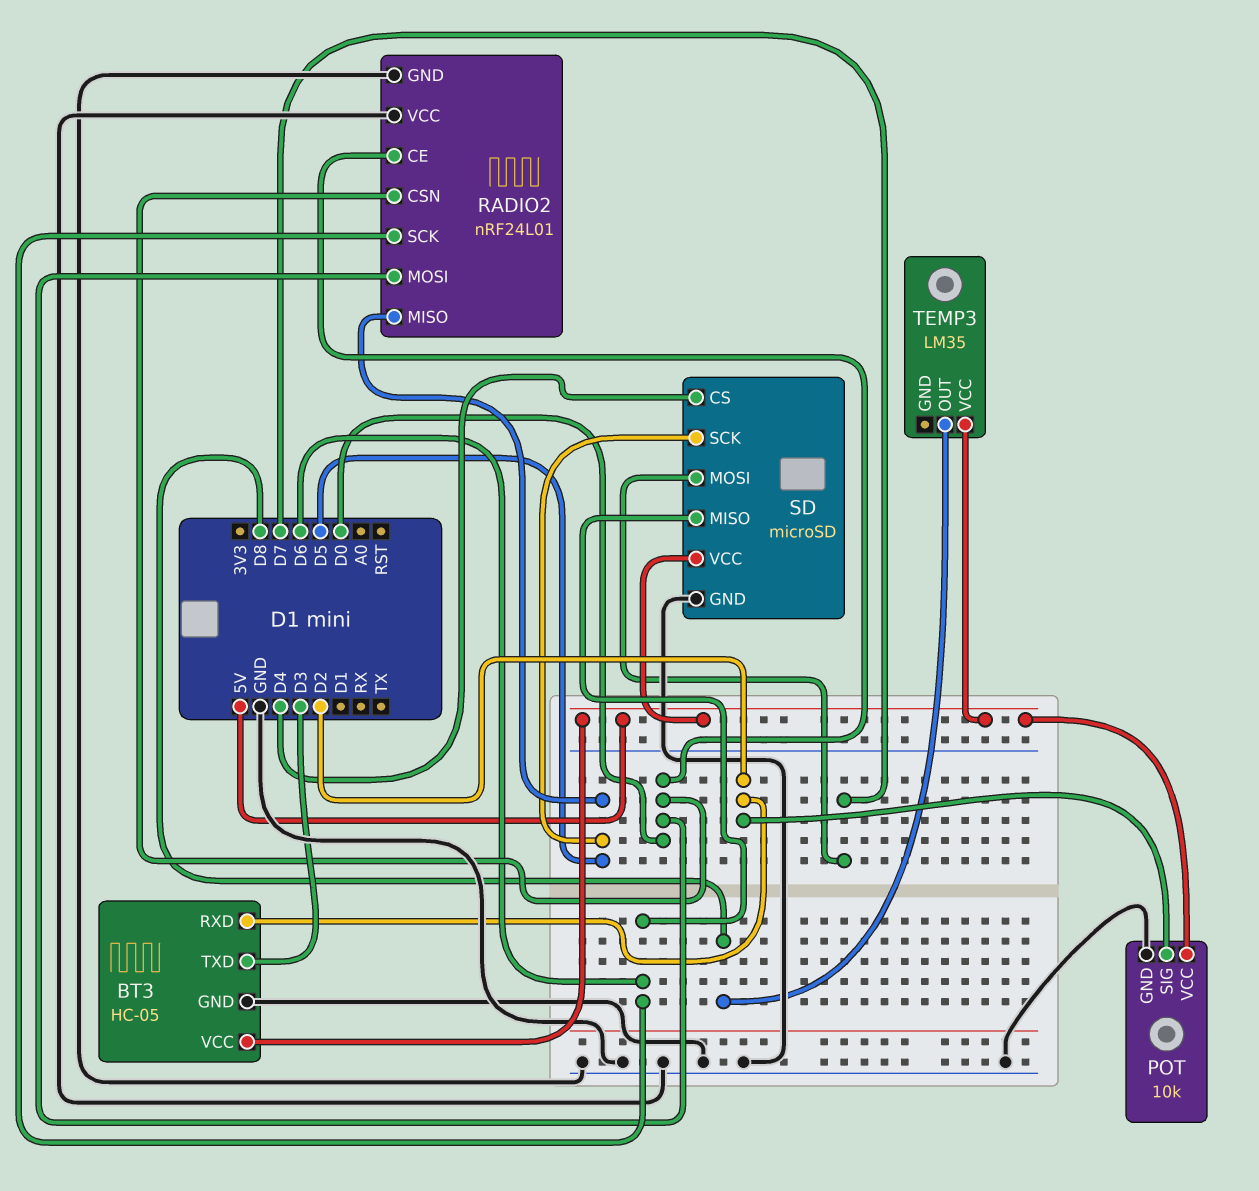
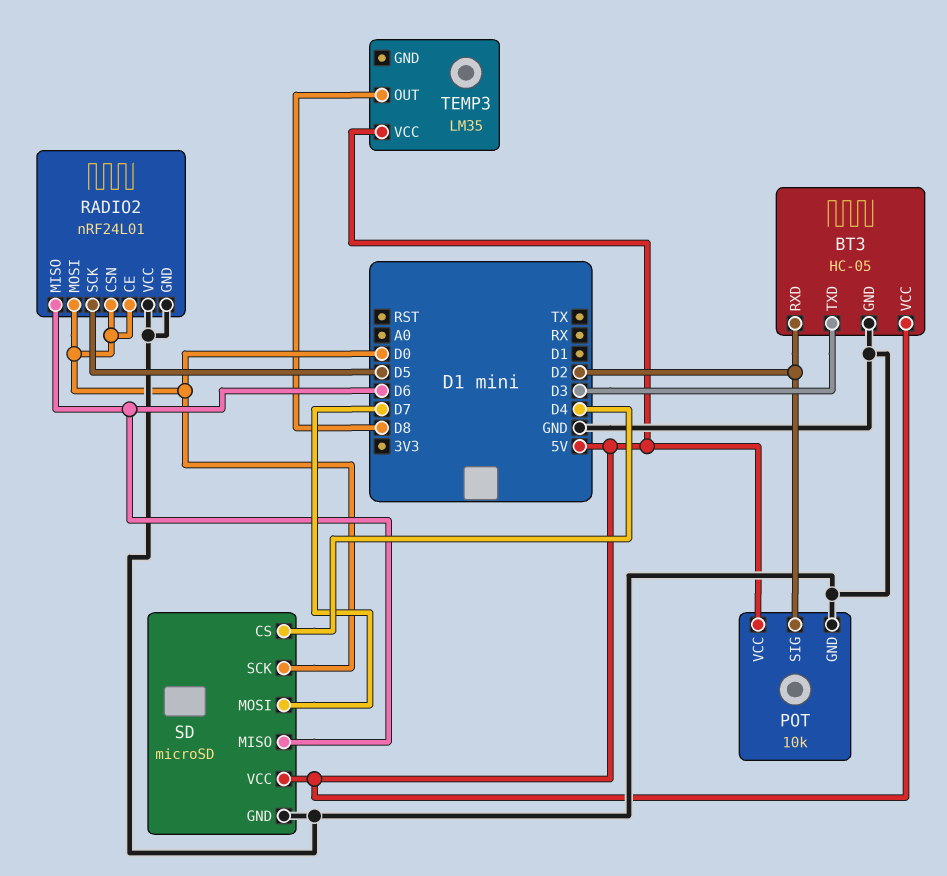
RADIO2 pin MISO: D5 -> D6
RADIO2 pin SCK: D6 -> D5
SD pin SCK: D5 -> D0

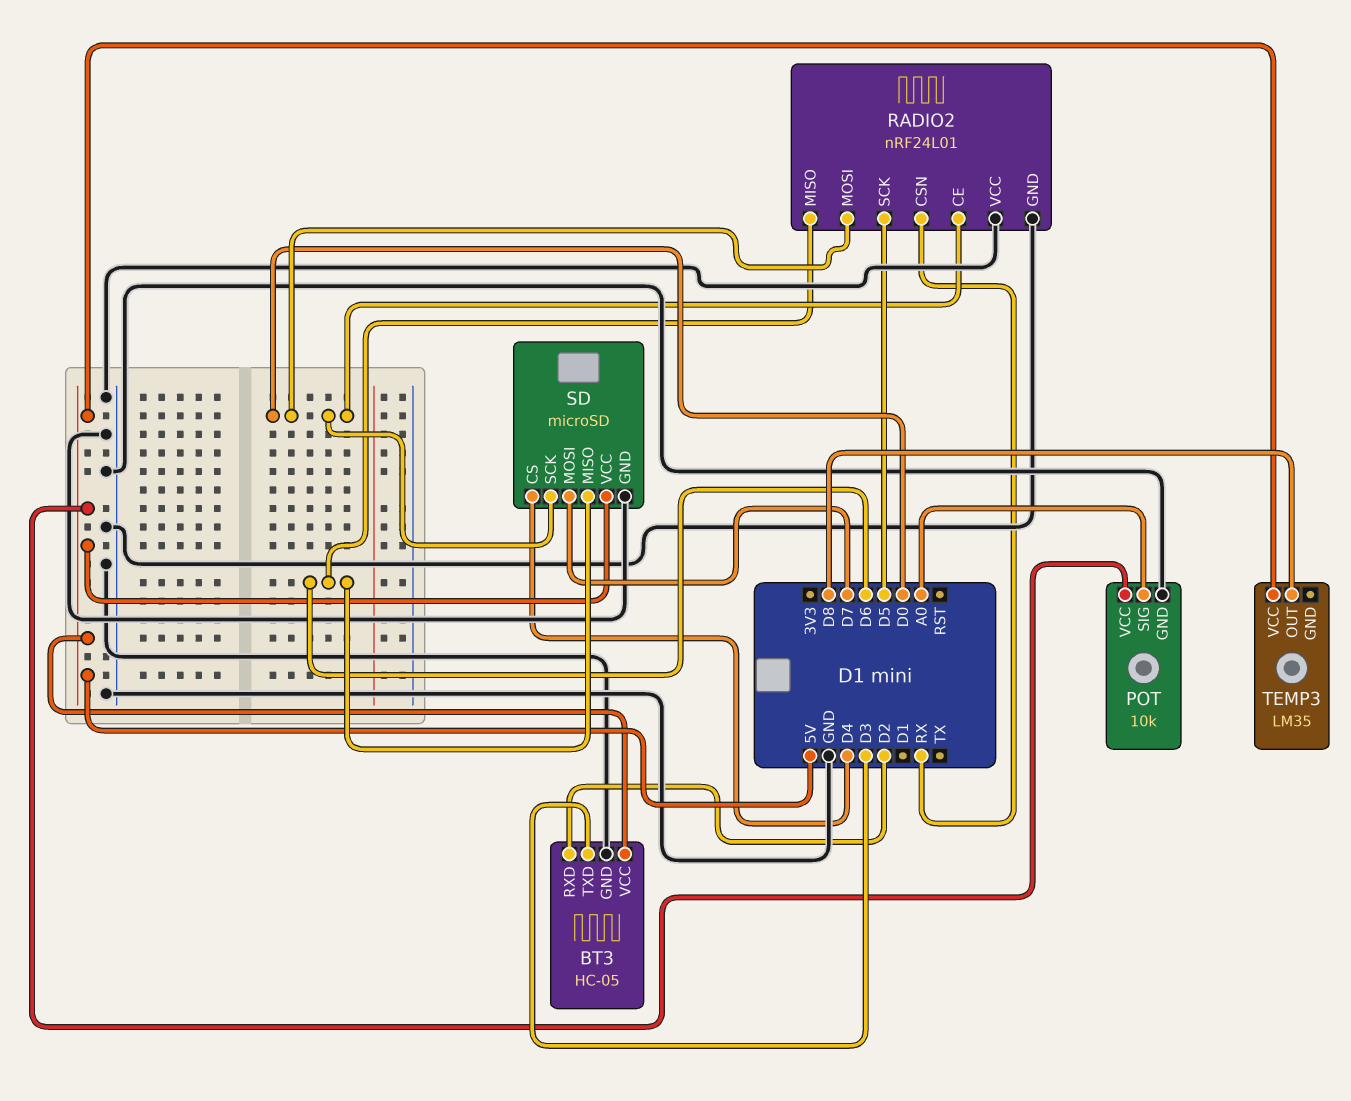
POT pin SIG: D2 -> A0
RADIO2 pin CSN: D0 -> RX

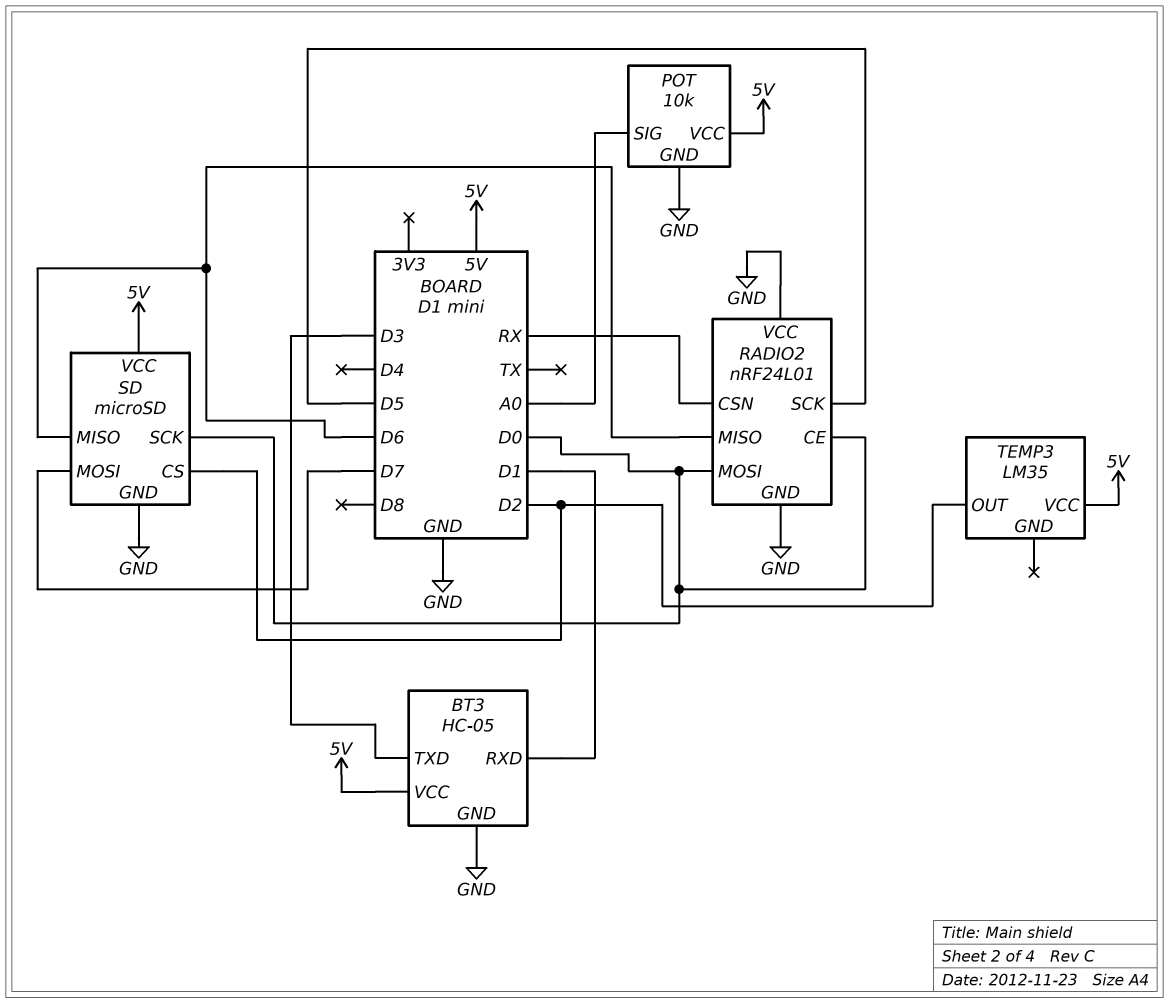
BT3 pin RXD: D2 -> D1
SD pin CS: D4 -> D2
TEMP3 pin OUT: D8 -> D2

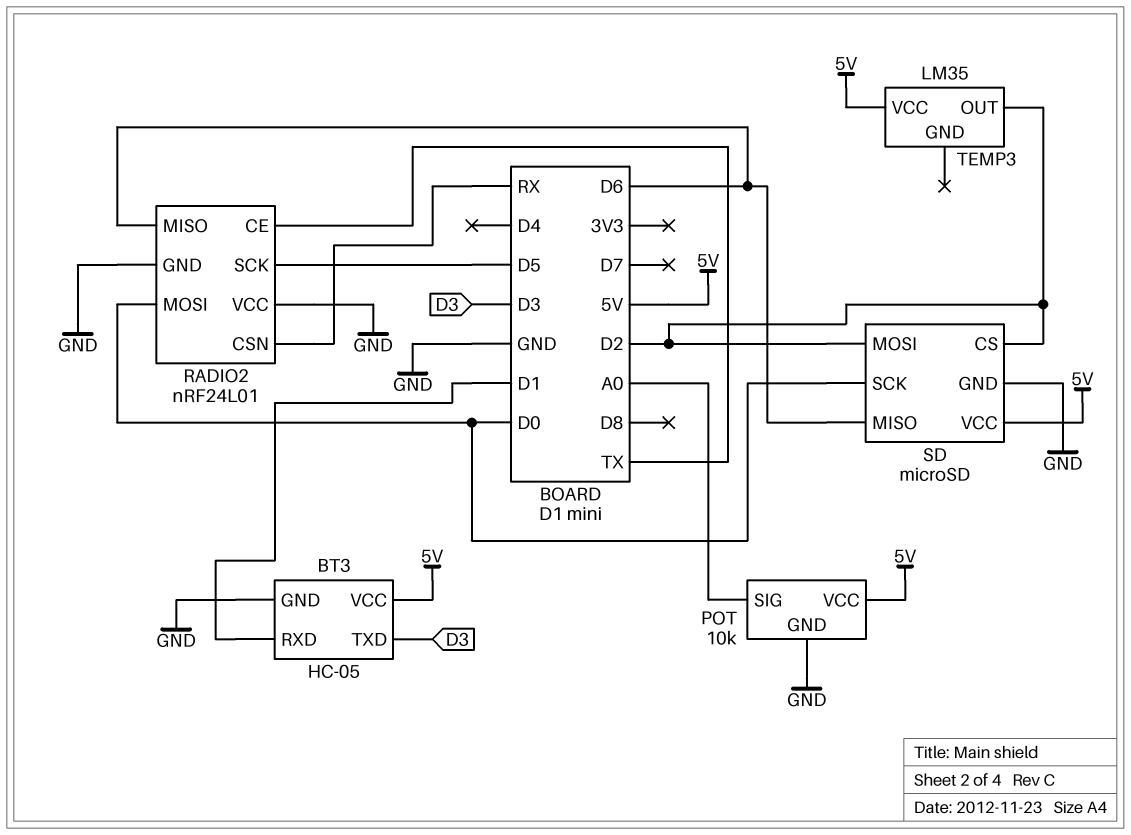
RADIO2 pin CE: D0 -> TX
SD pin MOSI: D7 -> D2

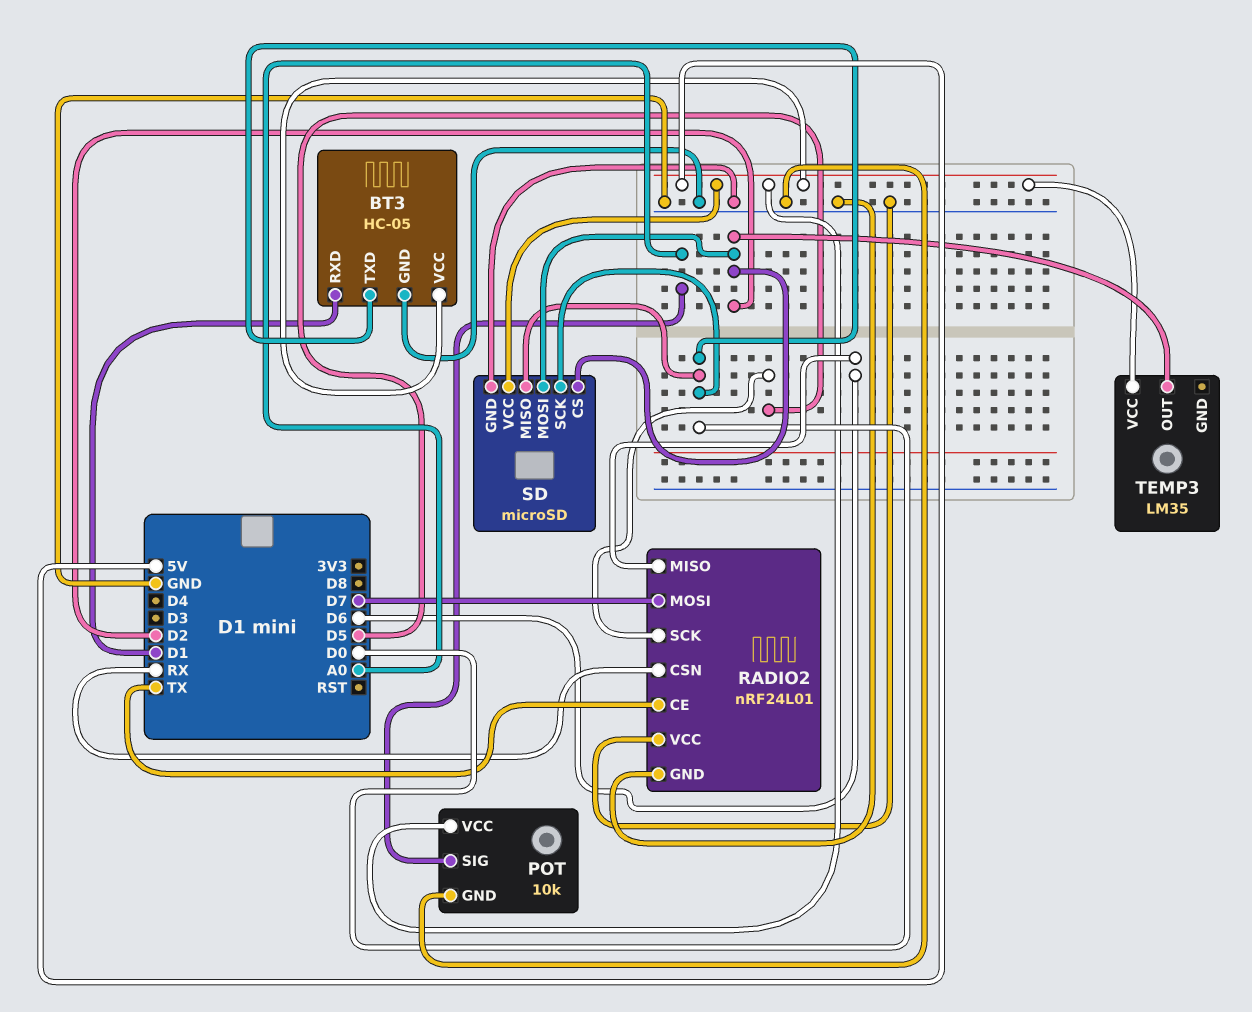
BT3 pin TXD: D3 -> D0
RADIO2 pin MOSI: D0 -> D7
SD pin MISO: D6 -> D0

